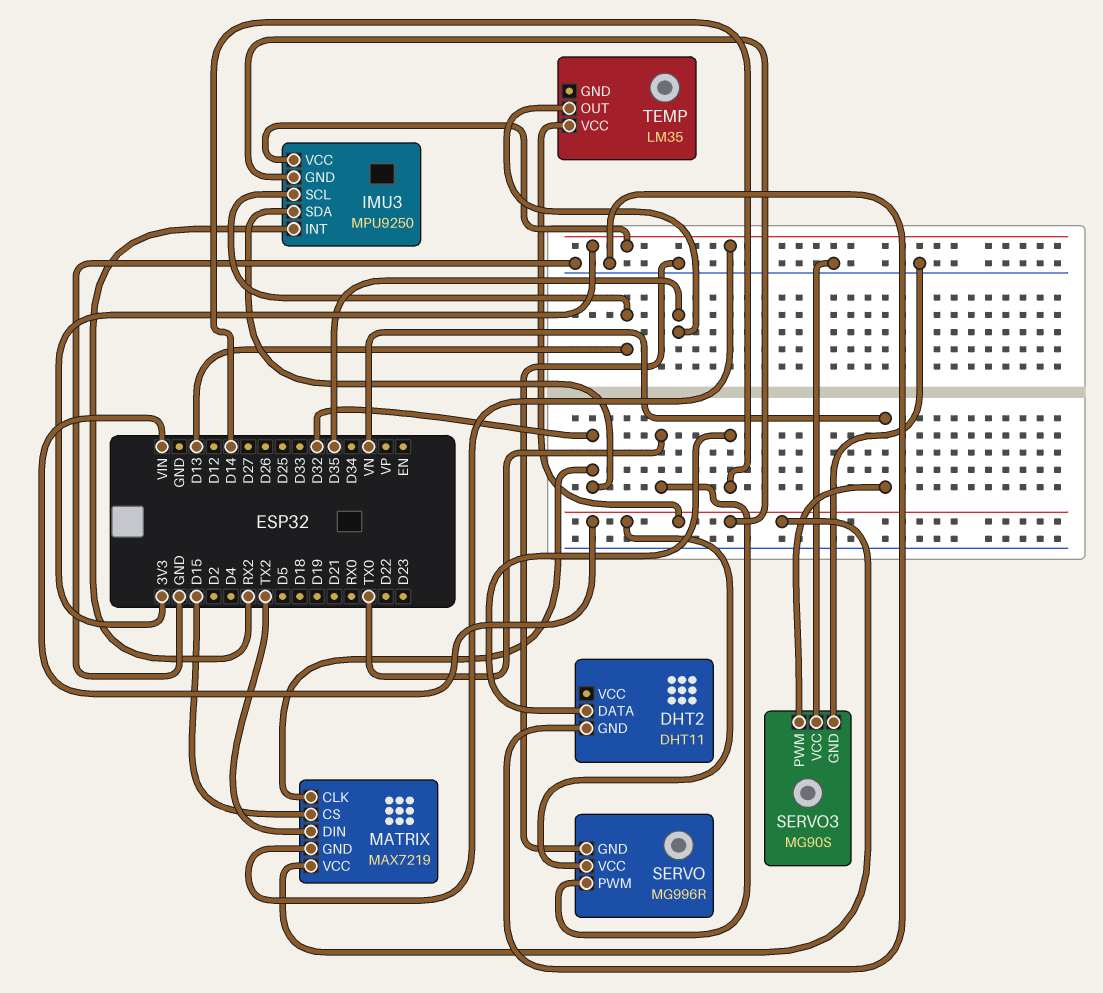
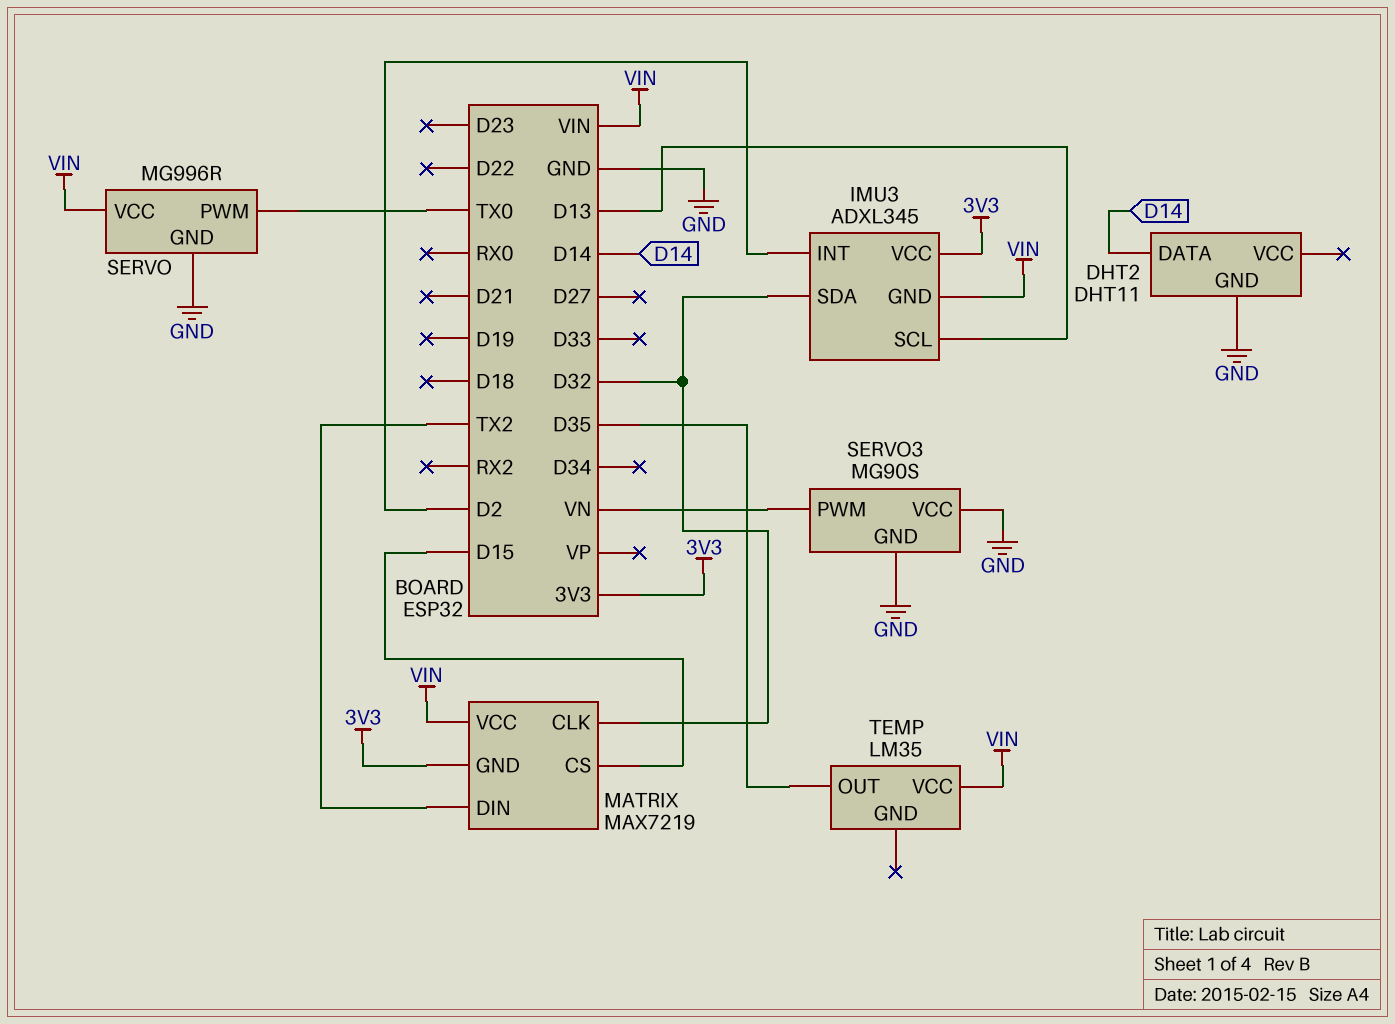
IMU3: MPU9250 -> ADXL345
IMU3 pin INT: RX2 -> D2

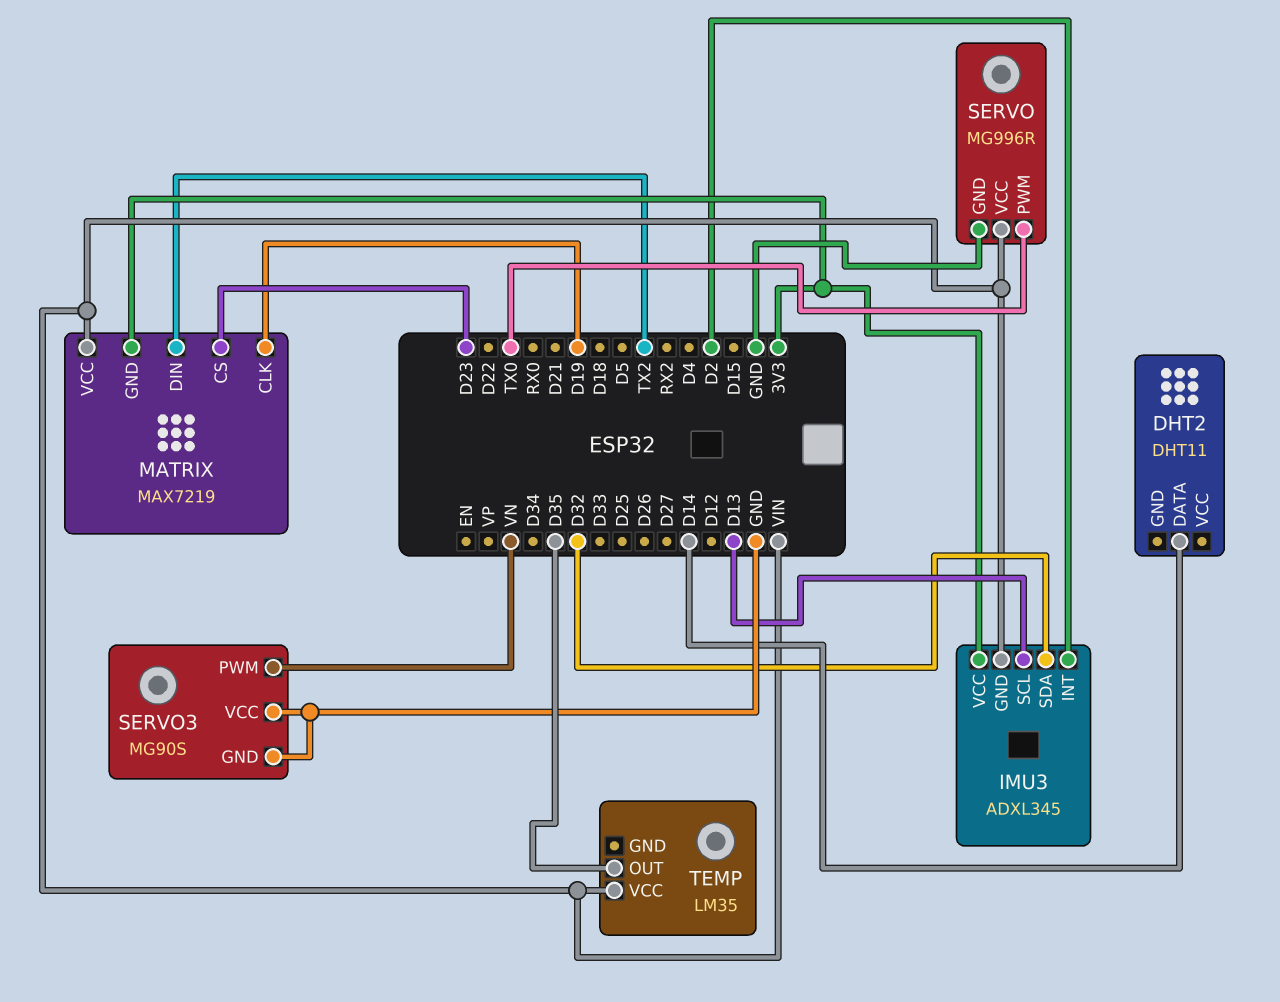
DHT2 pin GND: GND -> none
MATRIX pin CLK: D32 -> D19
MATRIX pin CS: D15 -> D23

